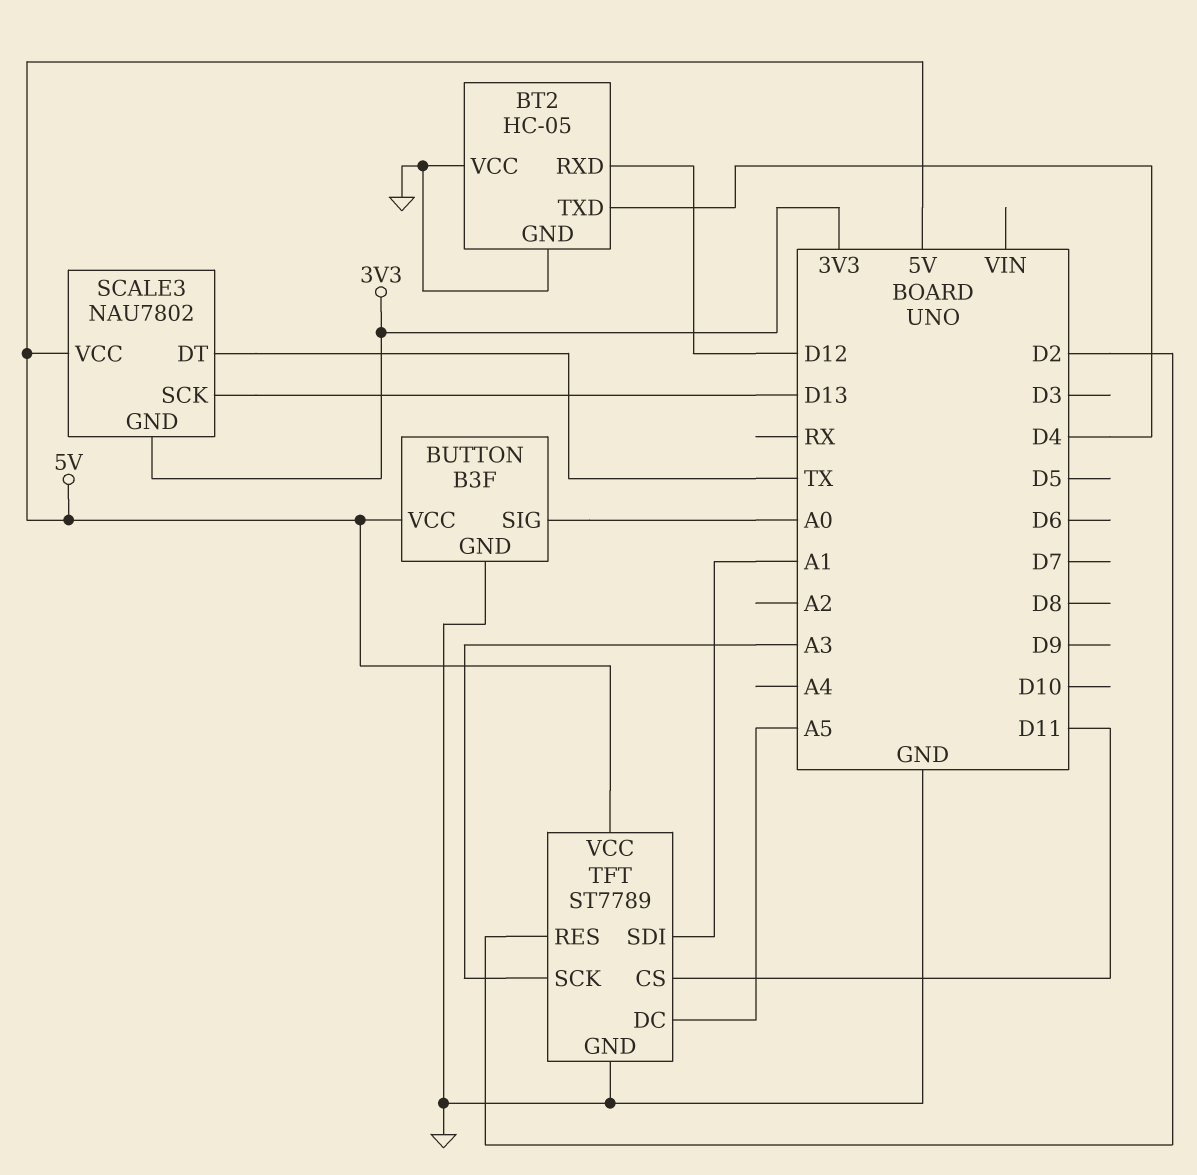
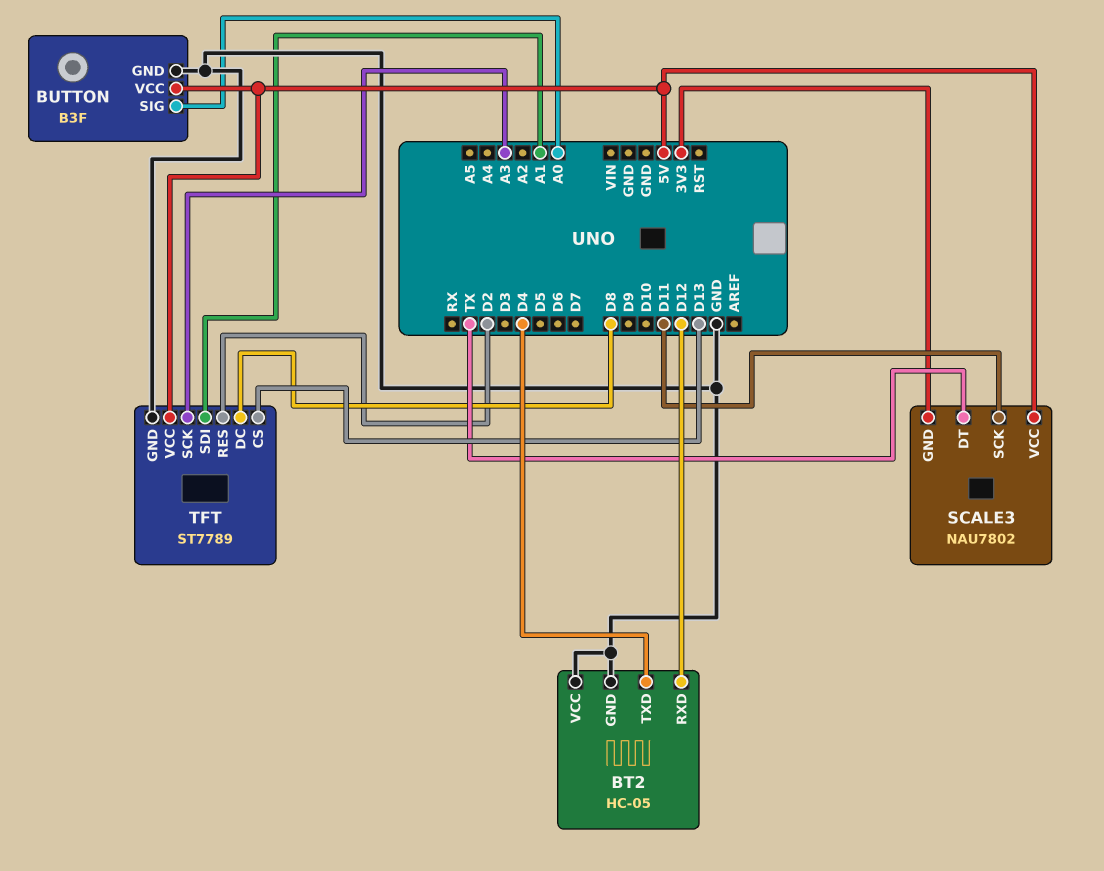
SCALE3 pin SCK: D13 -> D11
TFT pin CS: D11 -> D13
TFT pin DC: A5 -> D8

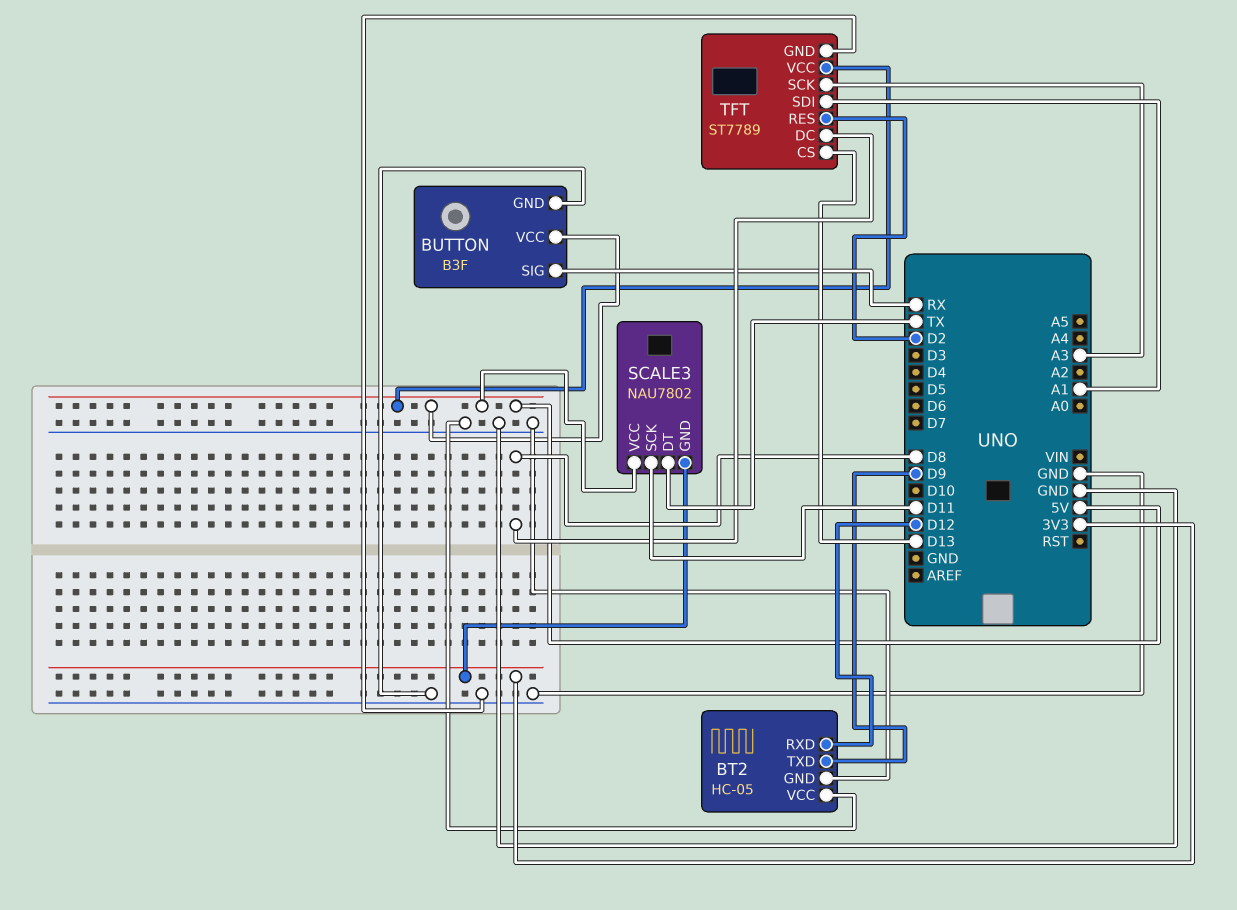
BT2 pin TXD: D4 -> D9
BUTTON pin SIG: A0 -> RX

